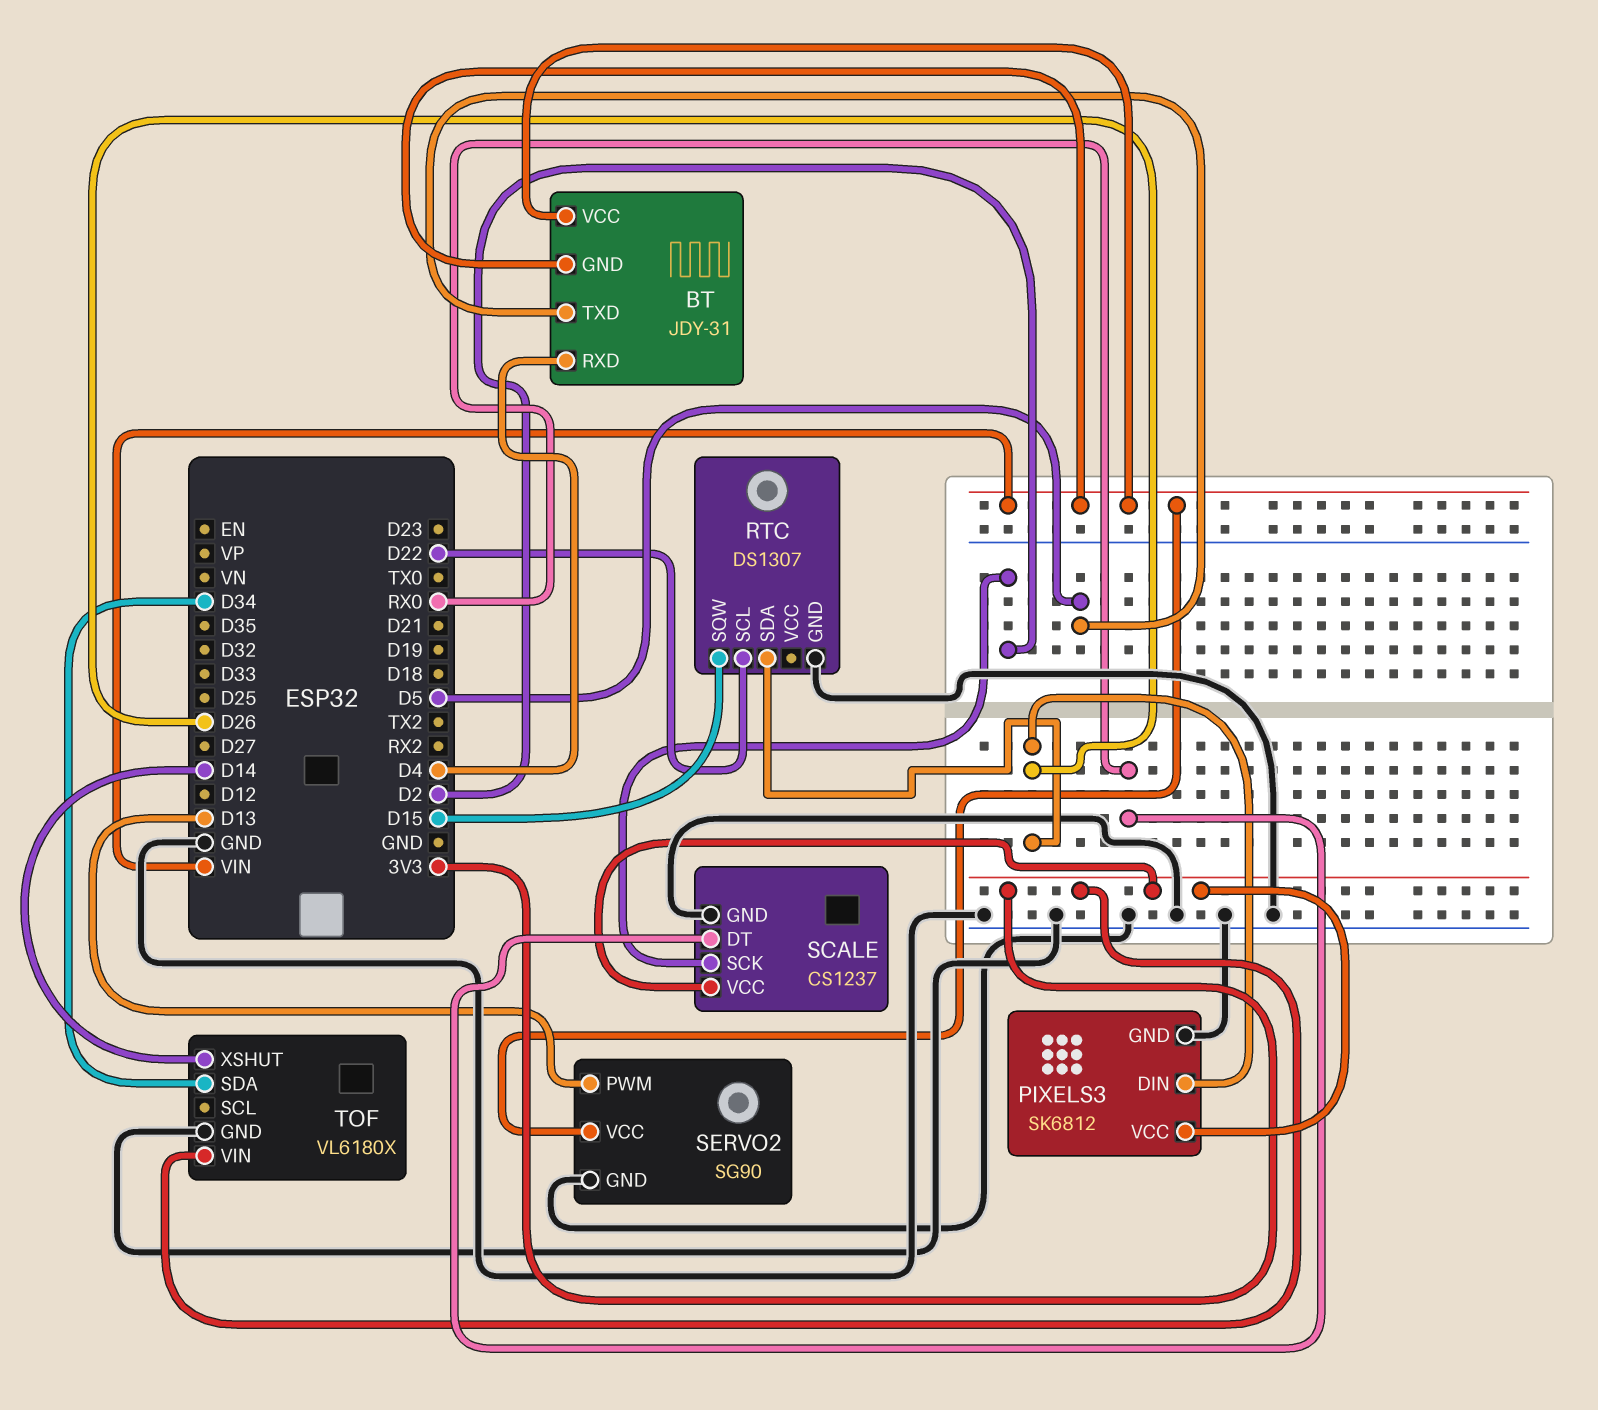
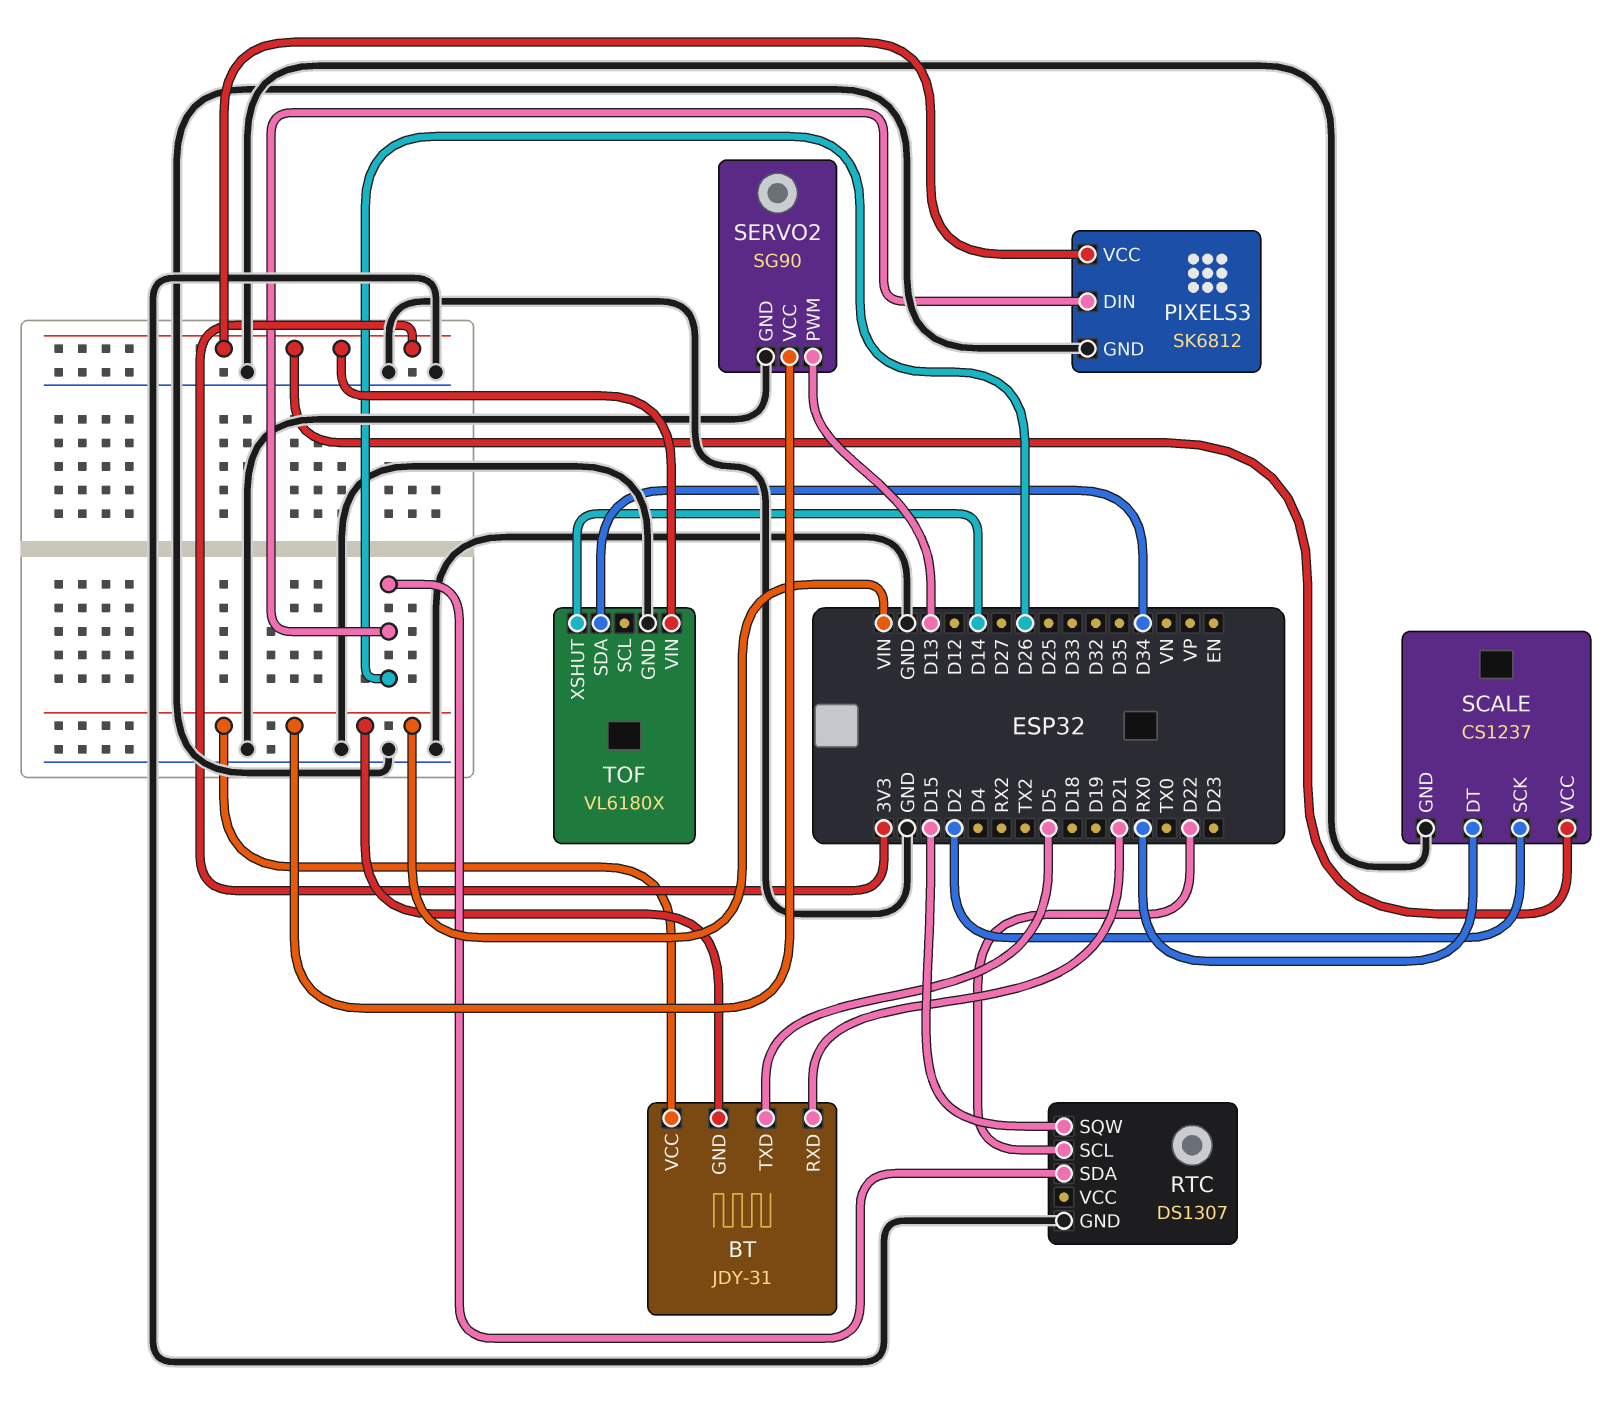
BT pin RXD: D4 -> D21

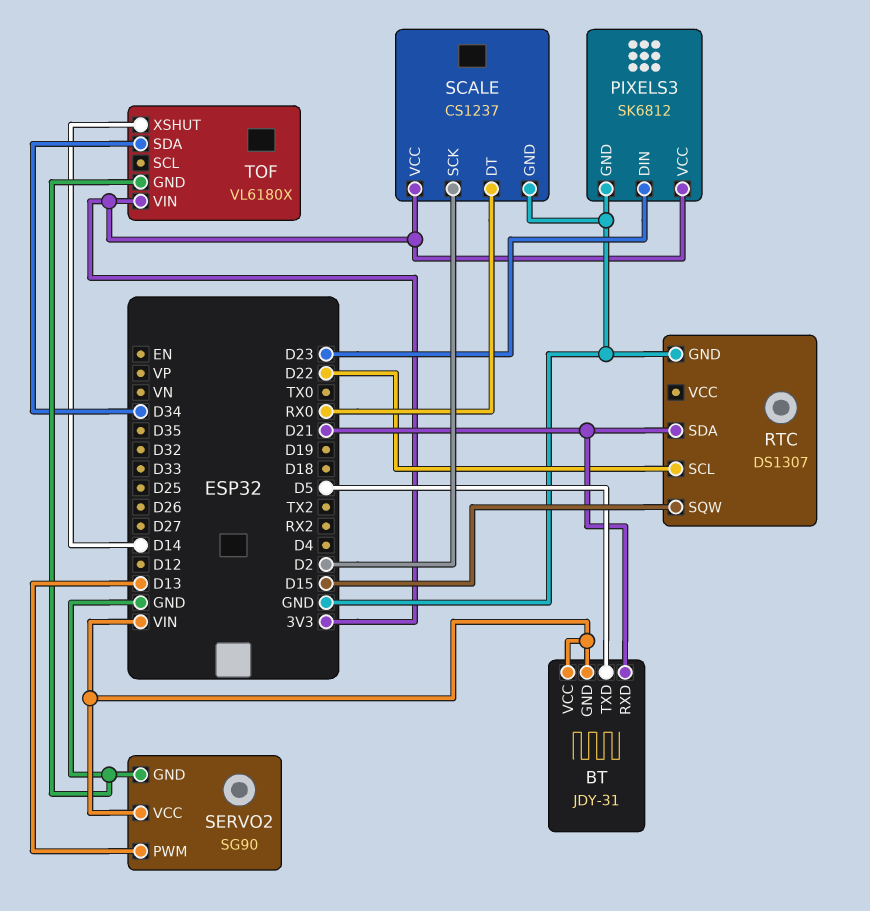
PIXELS3 pin DIN: D26 -> D23
RTC pin SDA: D26 -> D21

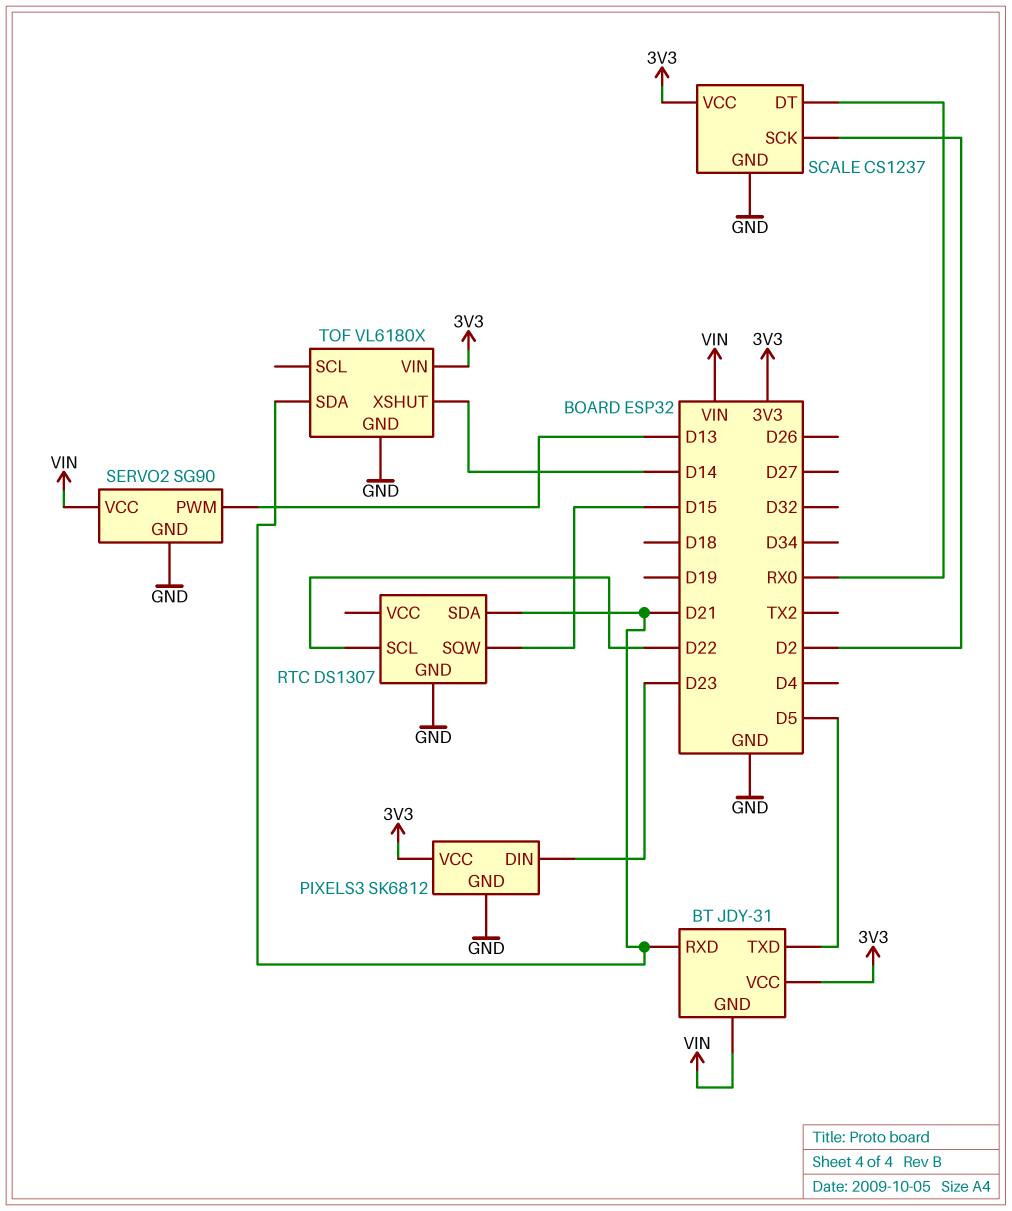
BT pin VCC: VIN -> 3V3
TOF pin SDA: D34 -> D21

